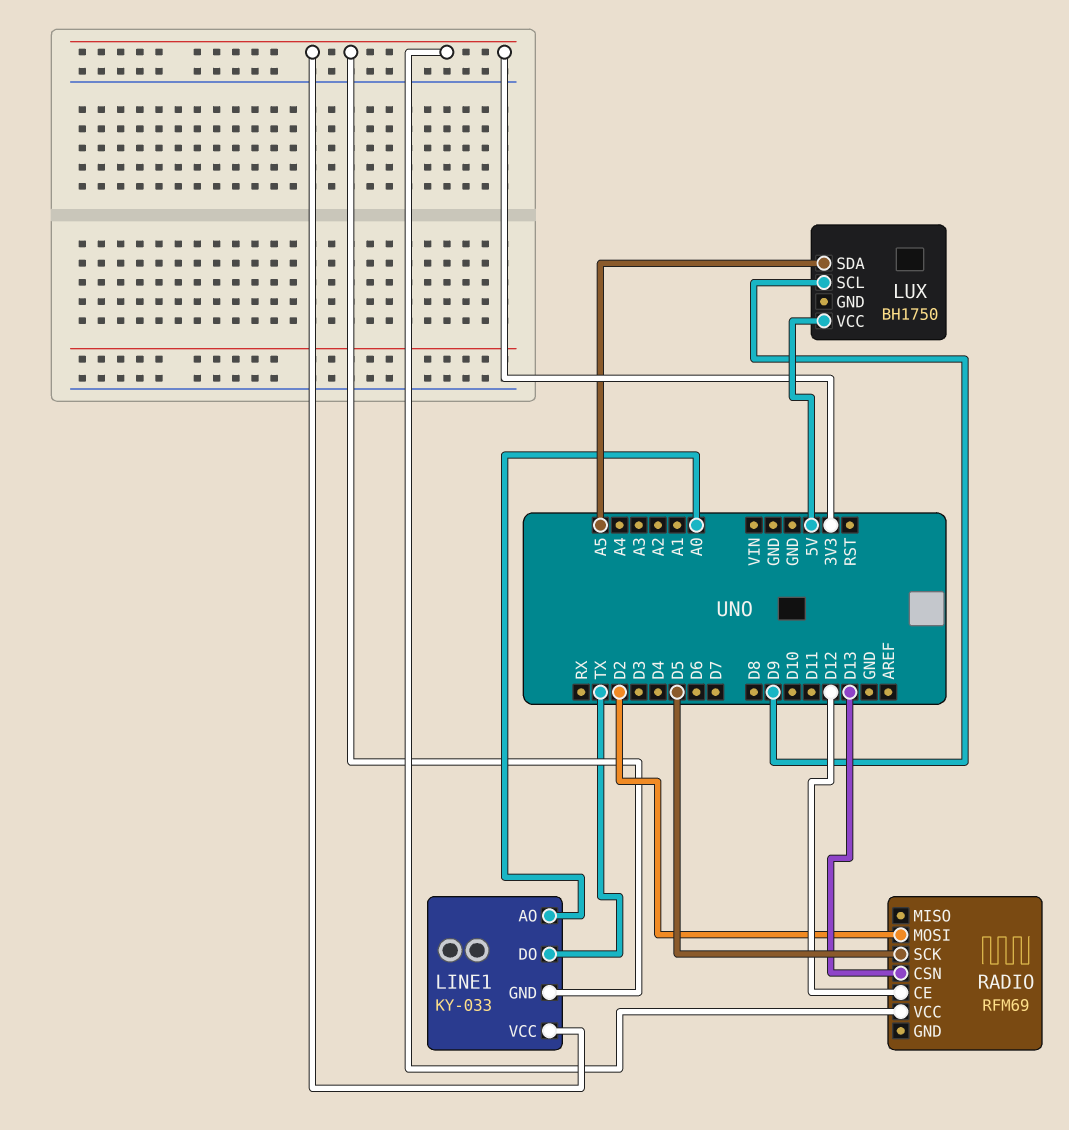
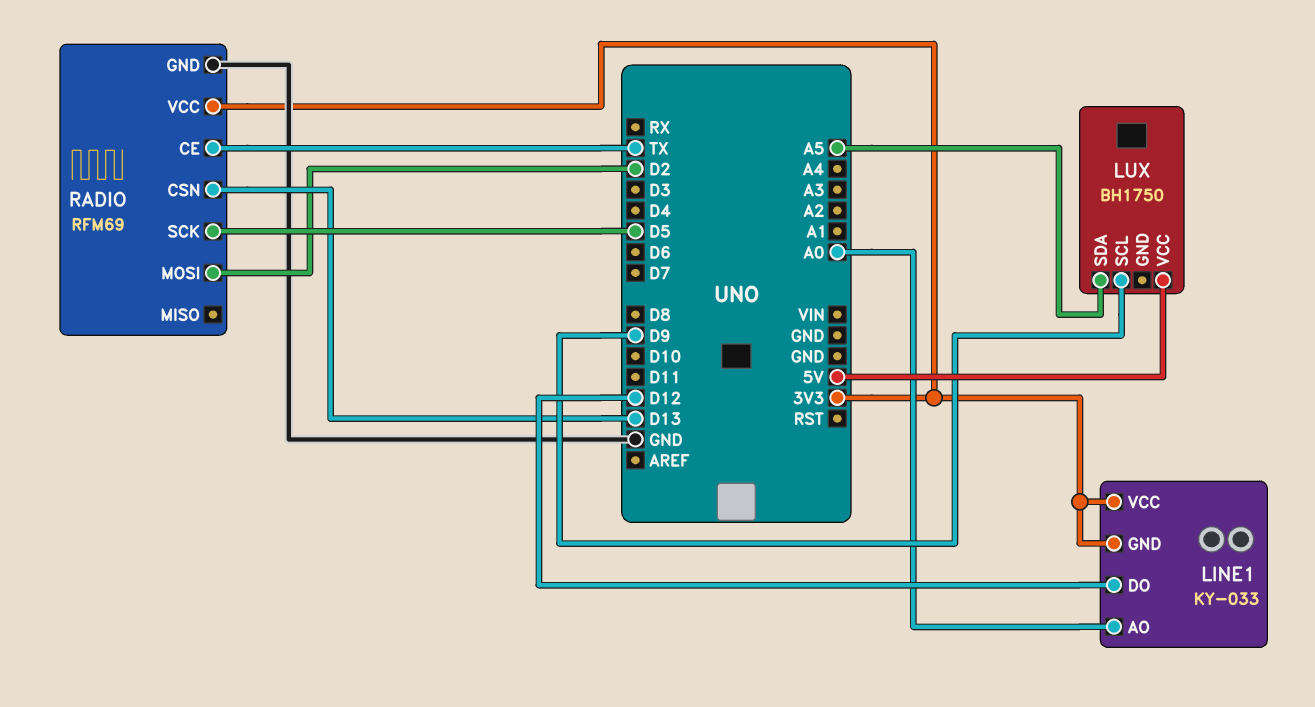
LINE1 pin DO: TX -> D12
RADIO pin CE: D12 -> TX
RADIO pin GND: none -> GND

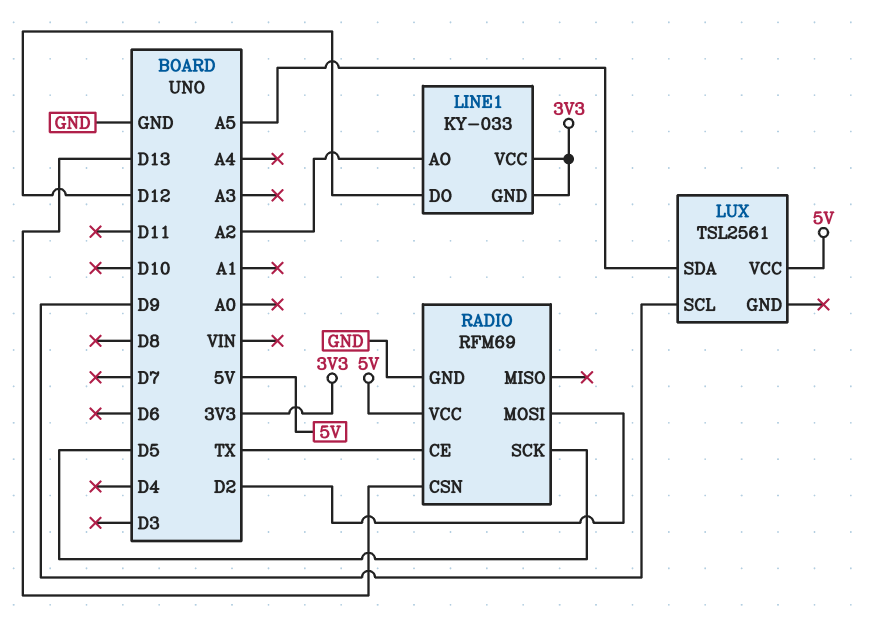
LINE1 pin AO: A0 -> A2
LUX: BH1750 -> TSL2561
RADIO pin VCC: 3V3 -> 5V

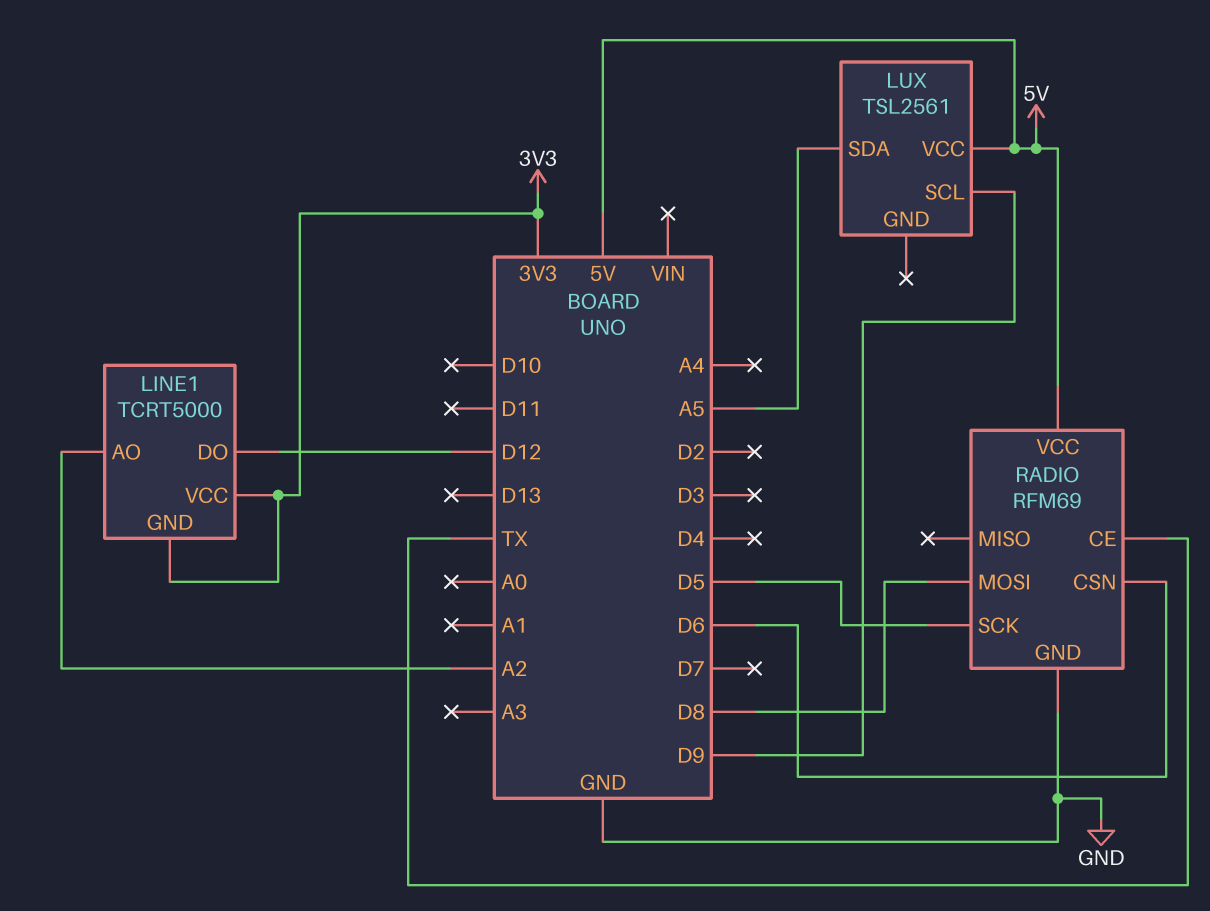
LINE1: KY-033 -> TCRT5000
RADIO pin CSN: D13 -> D6
RADIO pin MOSI: D2 -> D8

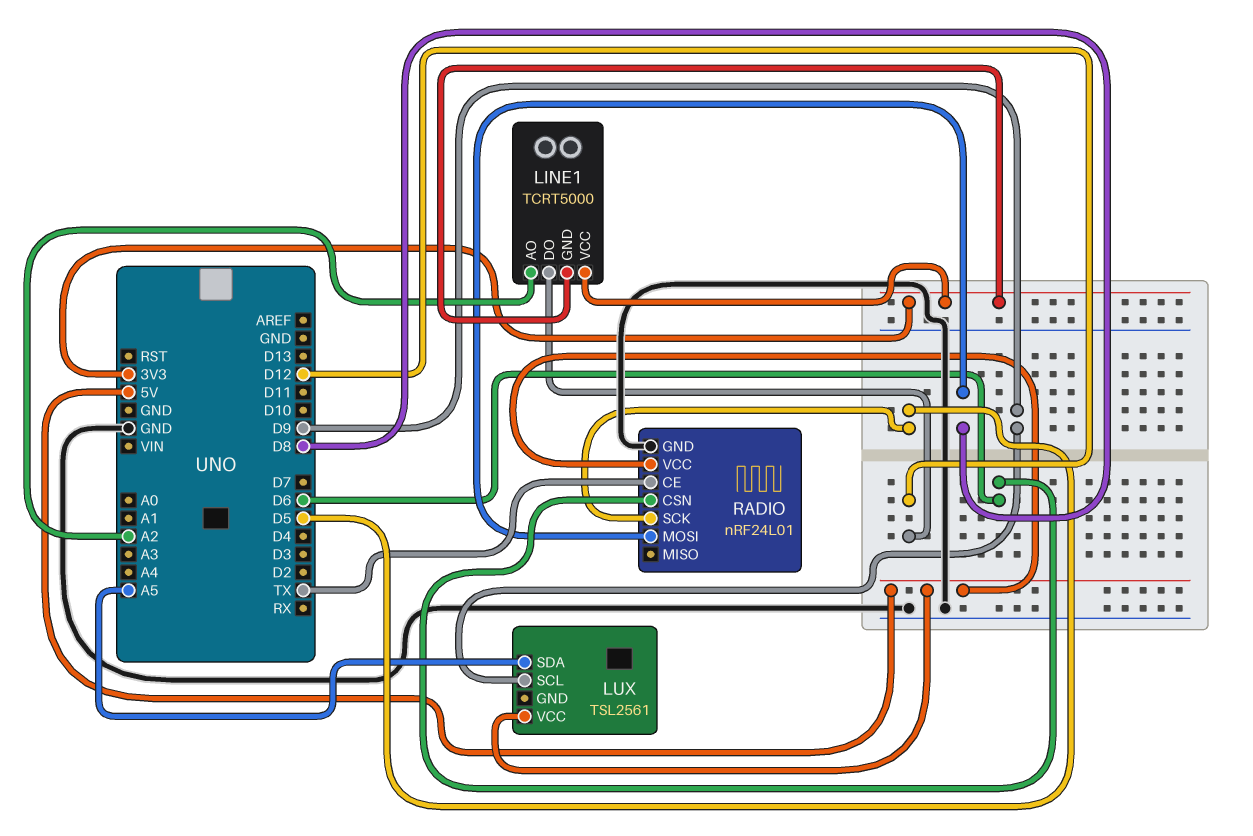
RADIO: RFM69 -> nRF24L01

